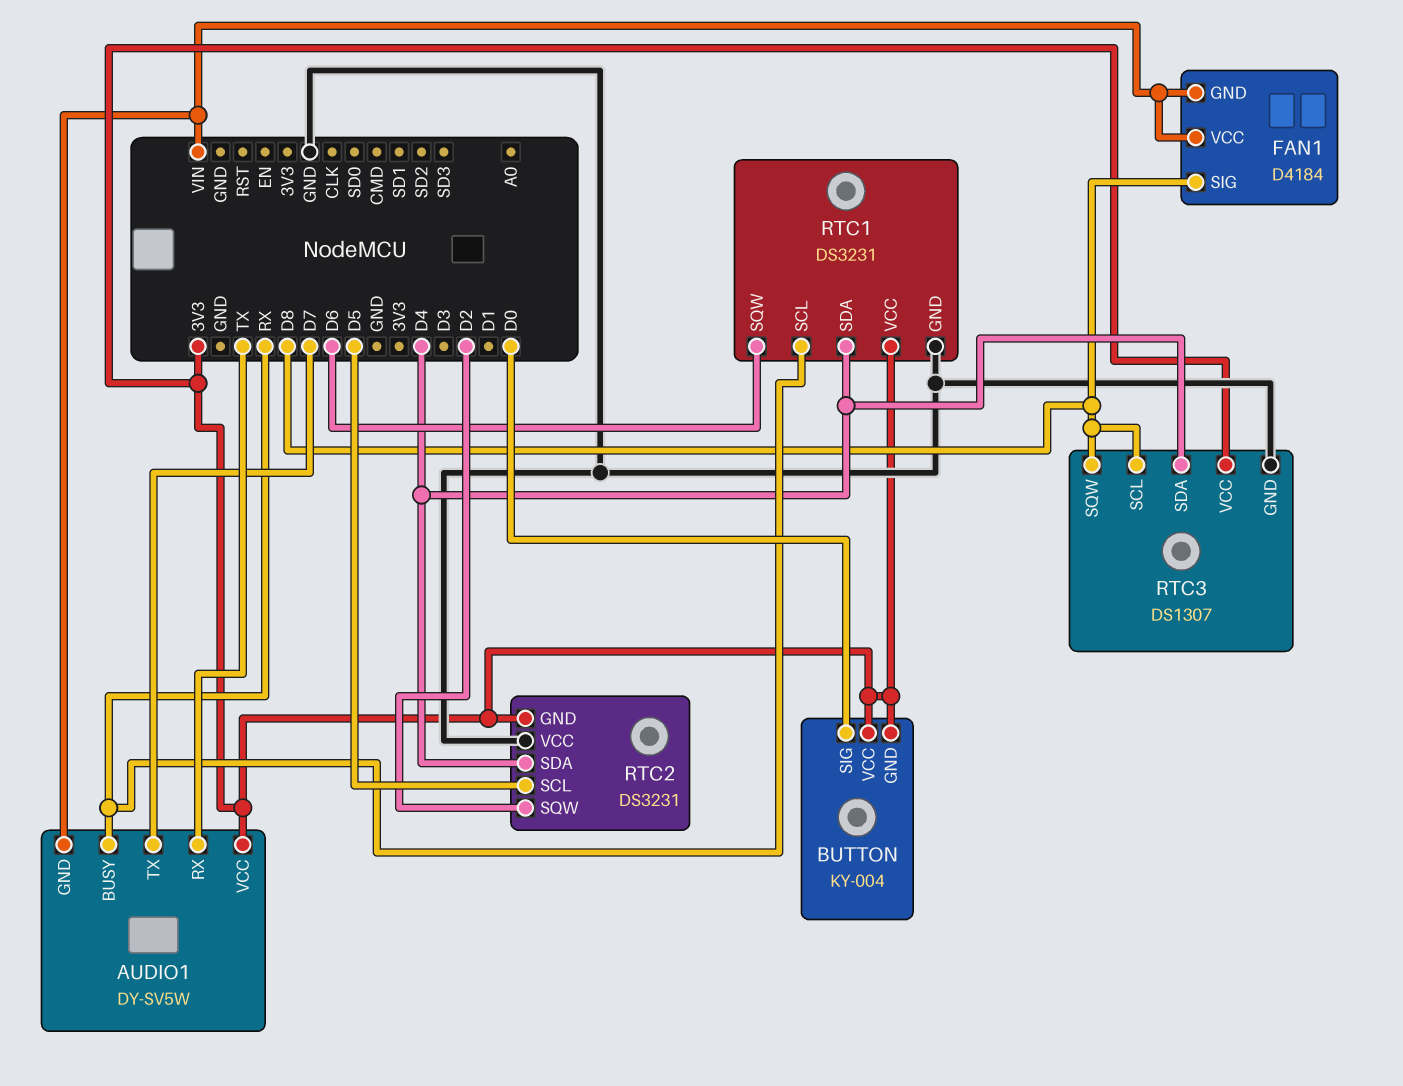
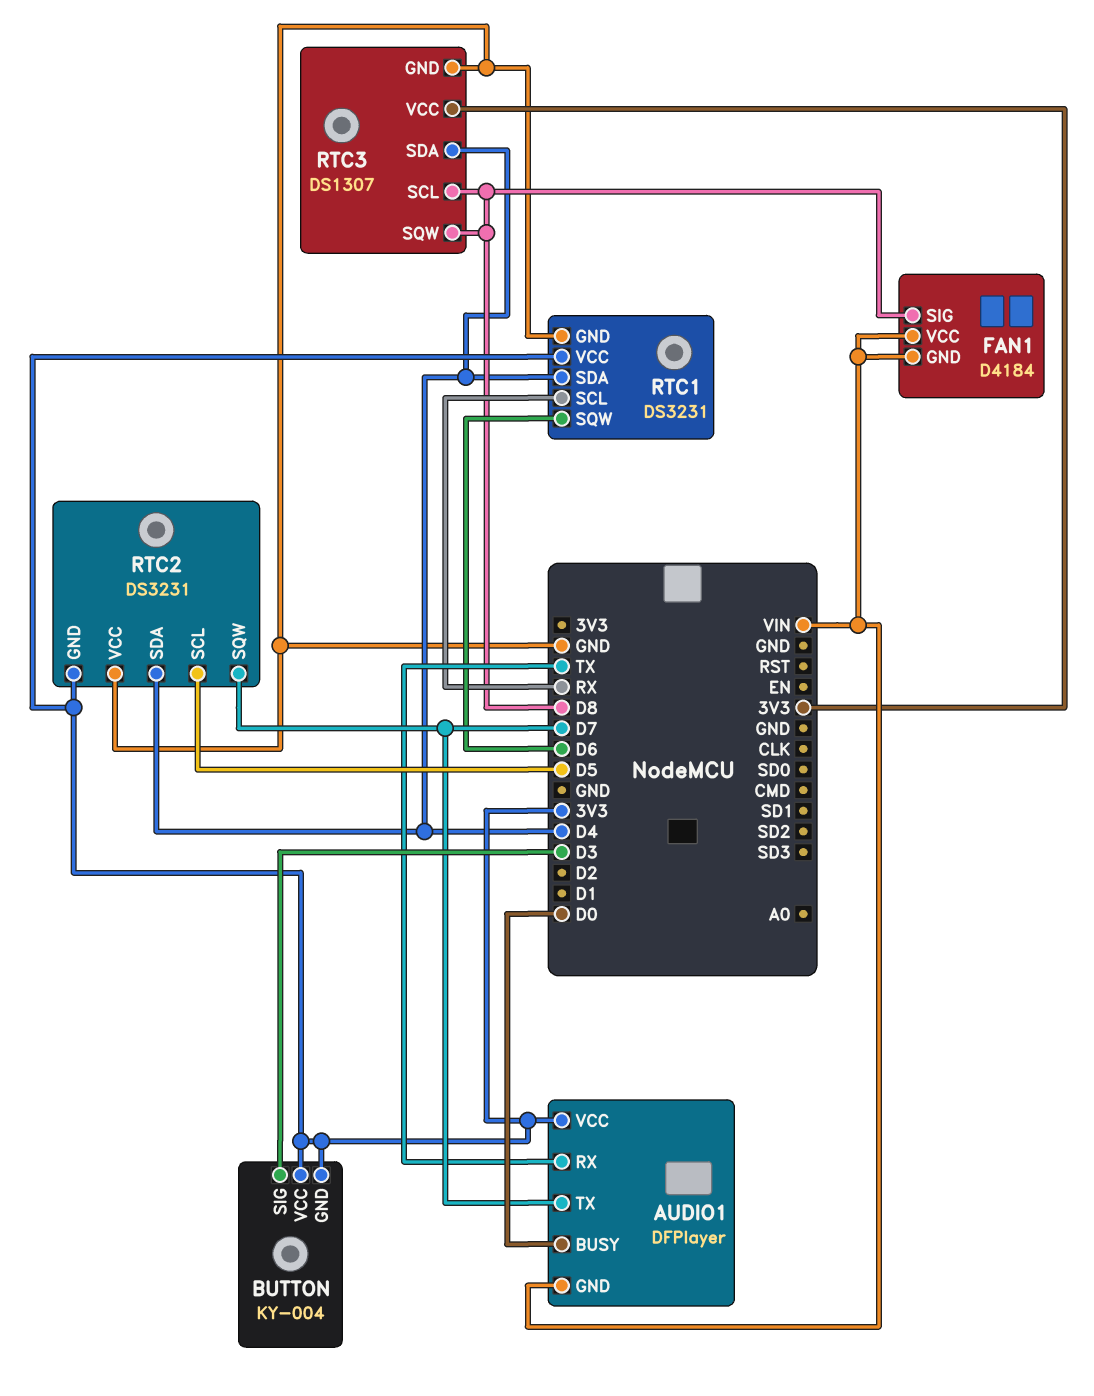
AUDIO1: DY-SV5W -> DFPlayer
AUDIO1 pin BUSY: RX -> D0
BUTTON pin SIG: D0 -> D3
RTC2 pin SQW: D2 -> D7

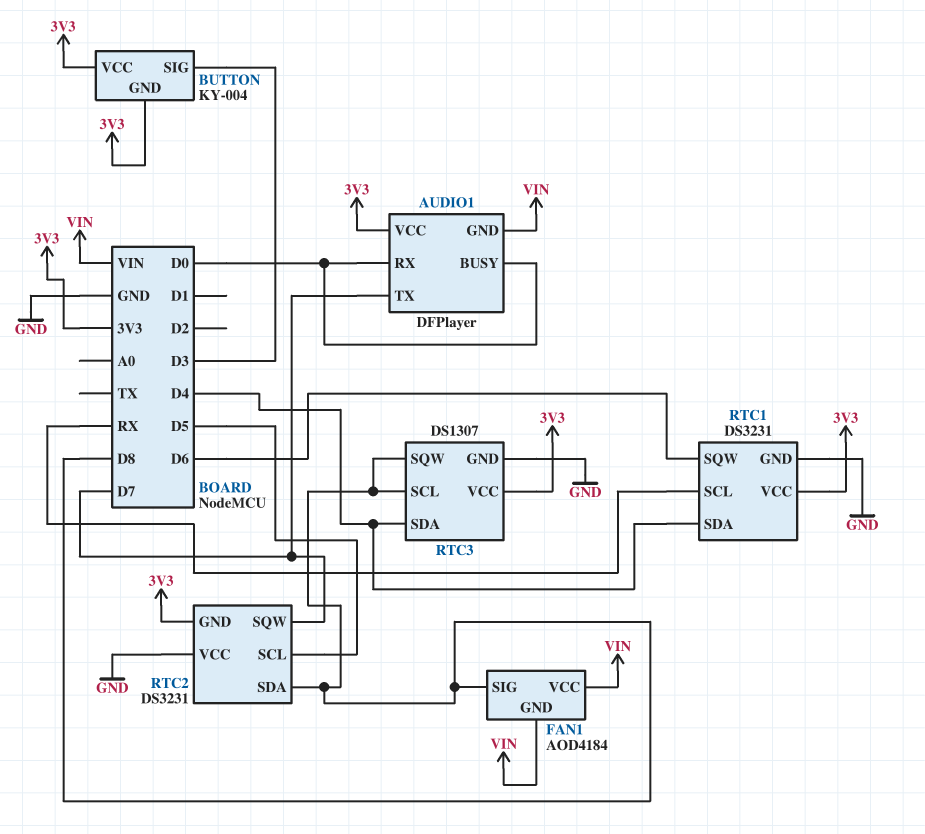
AUDIO1 pin RX: TX -> D0
FAN1: D4184 -> AOD4184
RTC2 pin SDA: D4 -> D8

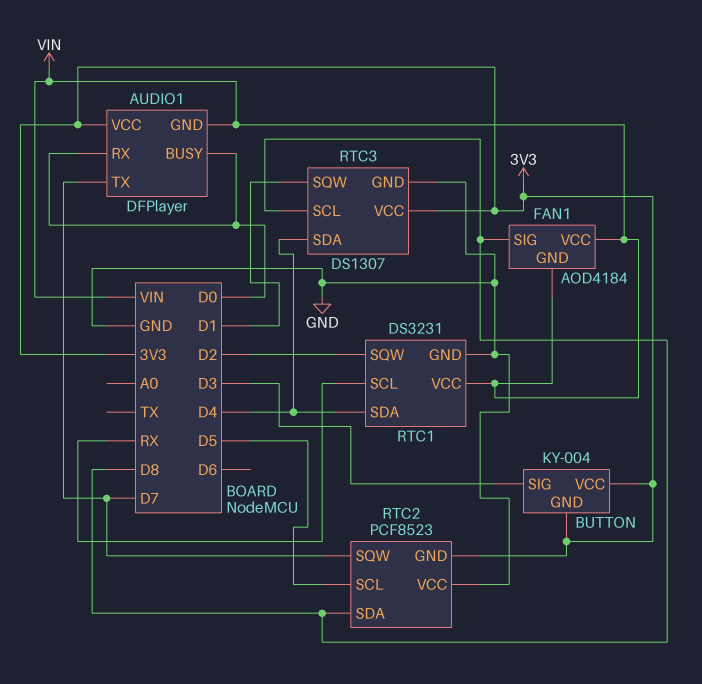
RTC1 pin SQW: D6 -> D2
RTC1 pin VCC: 3V3 -> VIN
RTC2: DS3231 -> PCF8523
RTC3 pin SQW: D8 -> D1

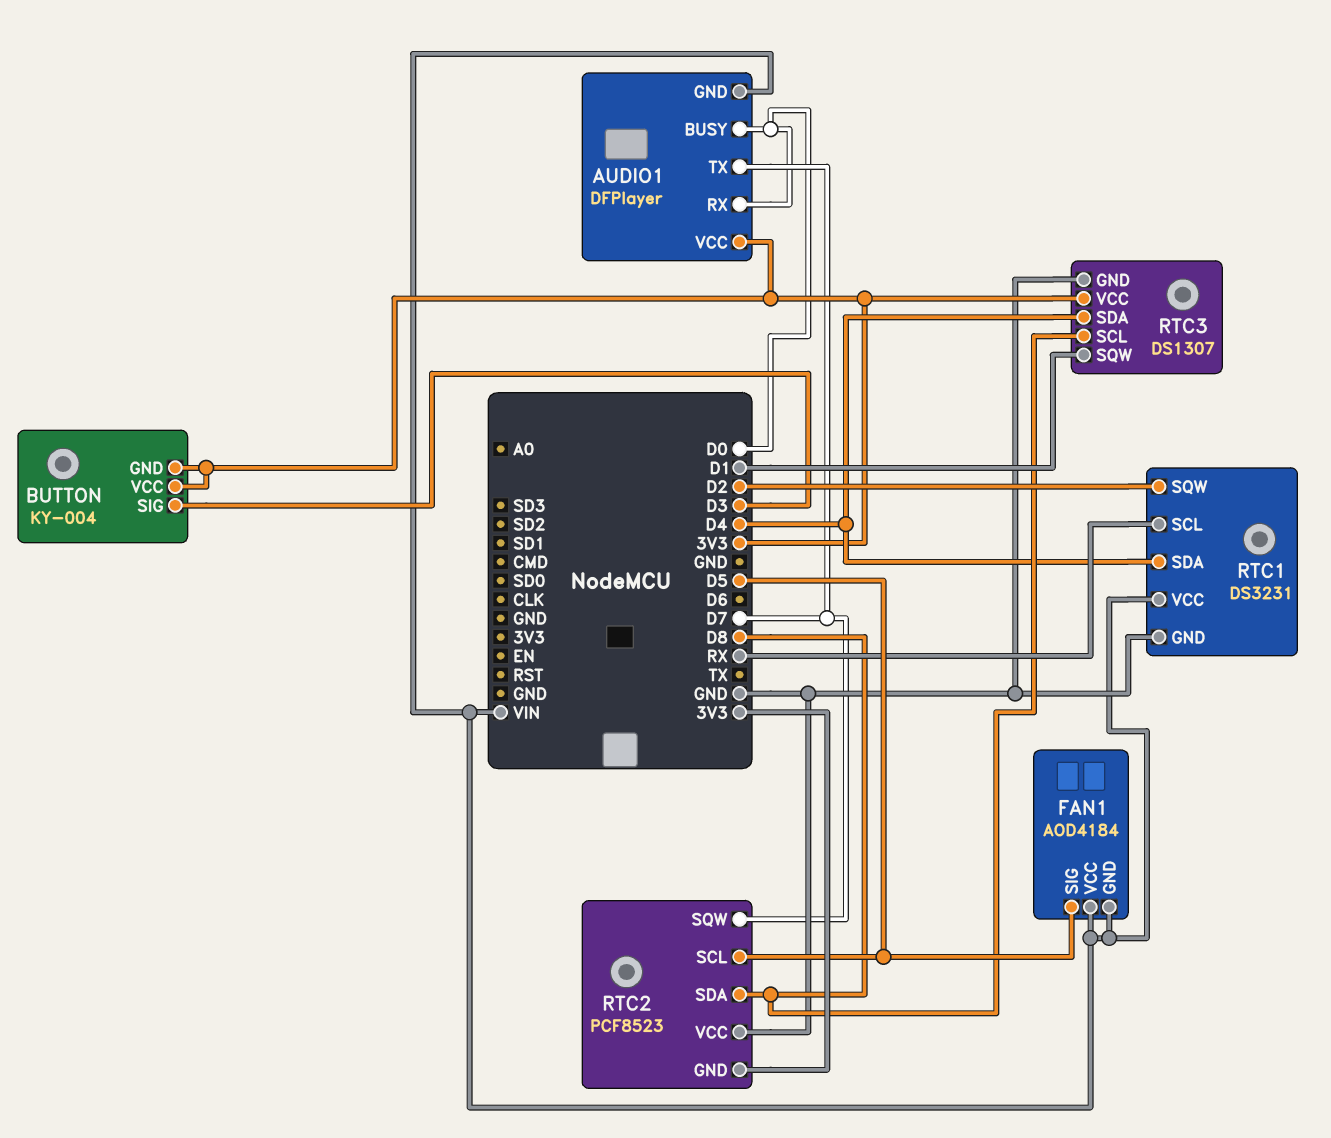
FAN1 pin SIG: D8 -> D5

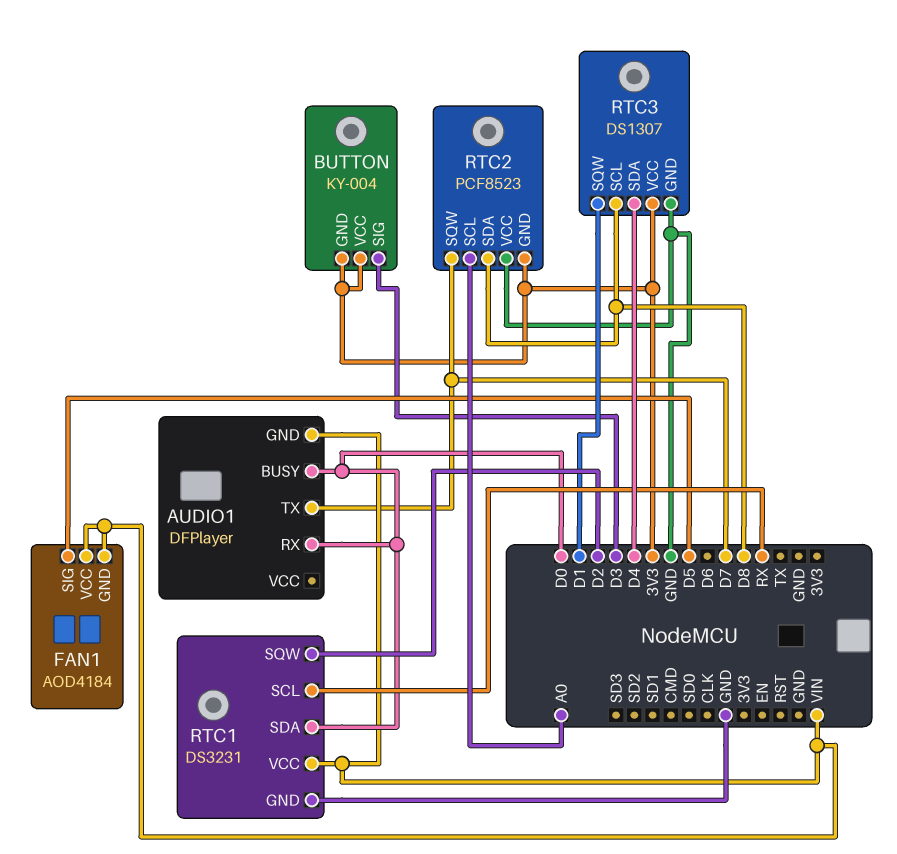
AUDIO1 pin VCC: 3V3 -> none
RTC1 pin SDA: D4 -> D0
RTC2 pin SCL: D5 -> A0

